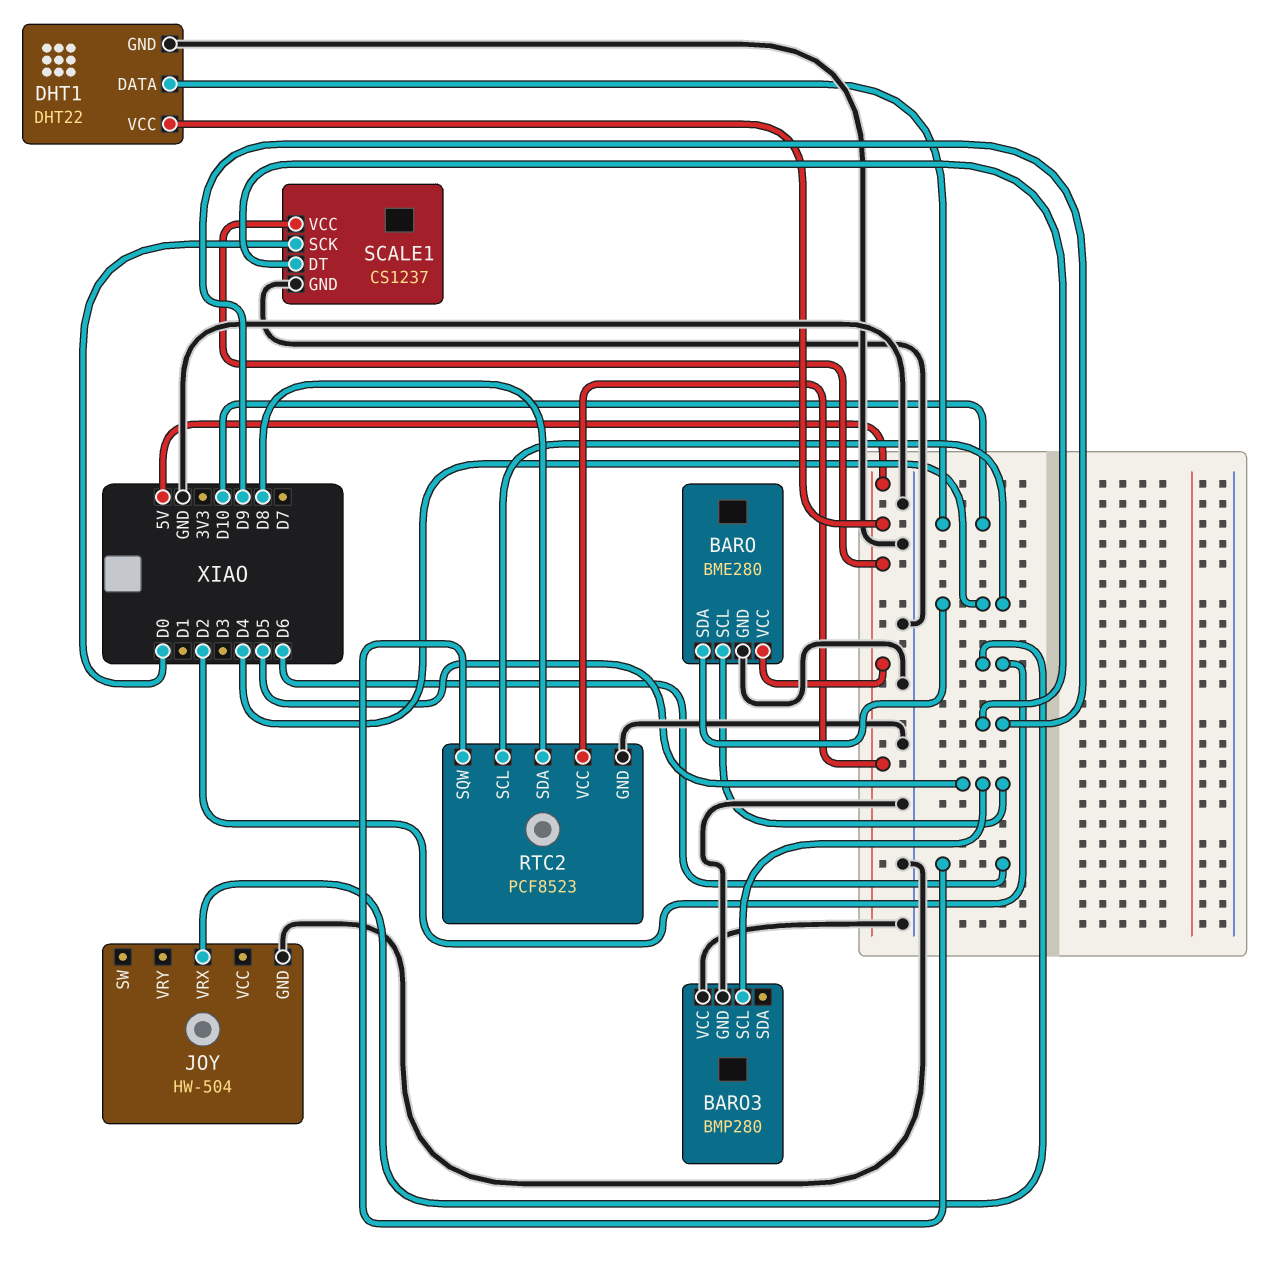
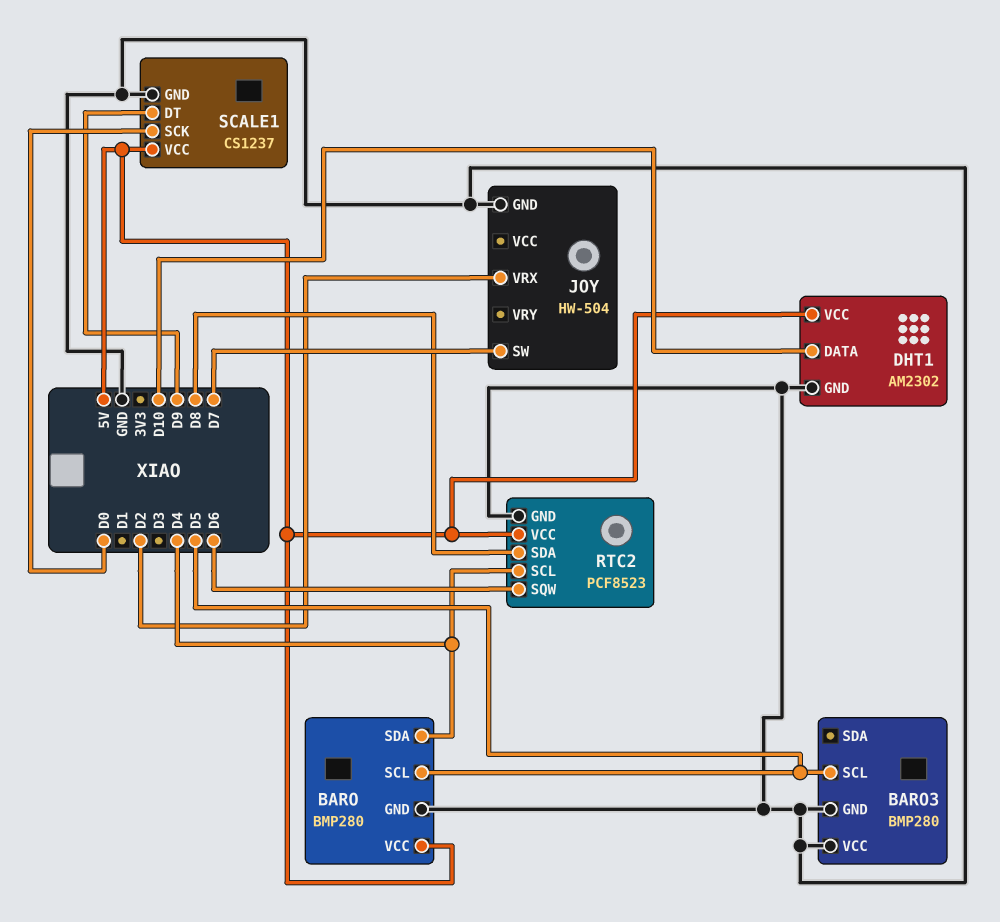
BARO: BME280 -> BMP280
DHT1: DHT22 -> AM2302
JOY pin SW: none -> D7

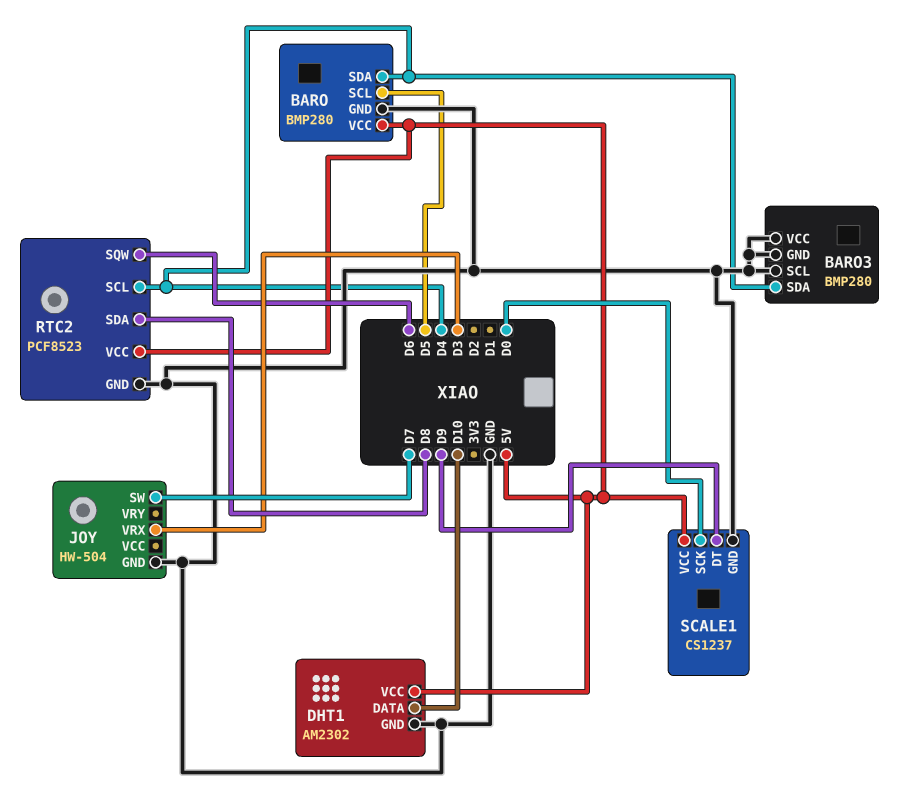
BARO3 pin SCL: D5 -> GND
BARO3 pin SDA: none -> D4
JOY pin VRX: D2 -> D3

